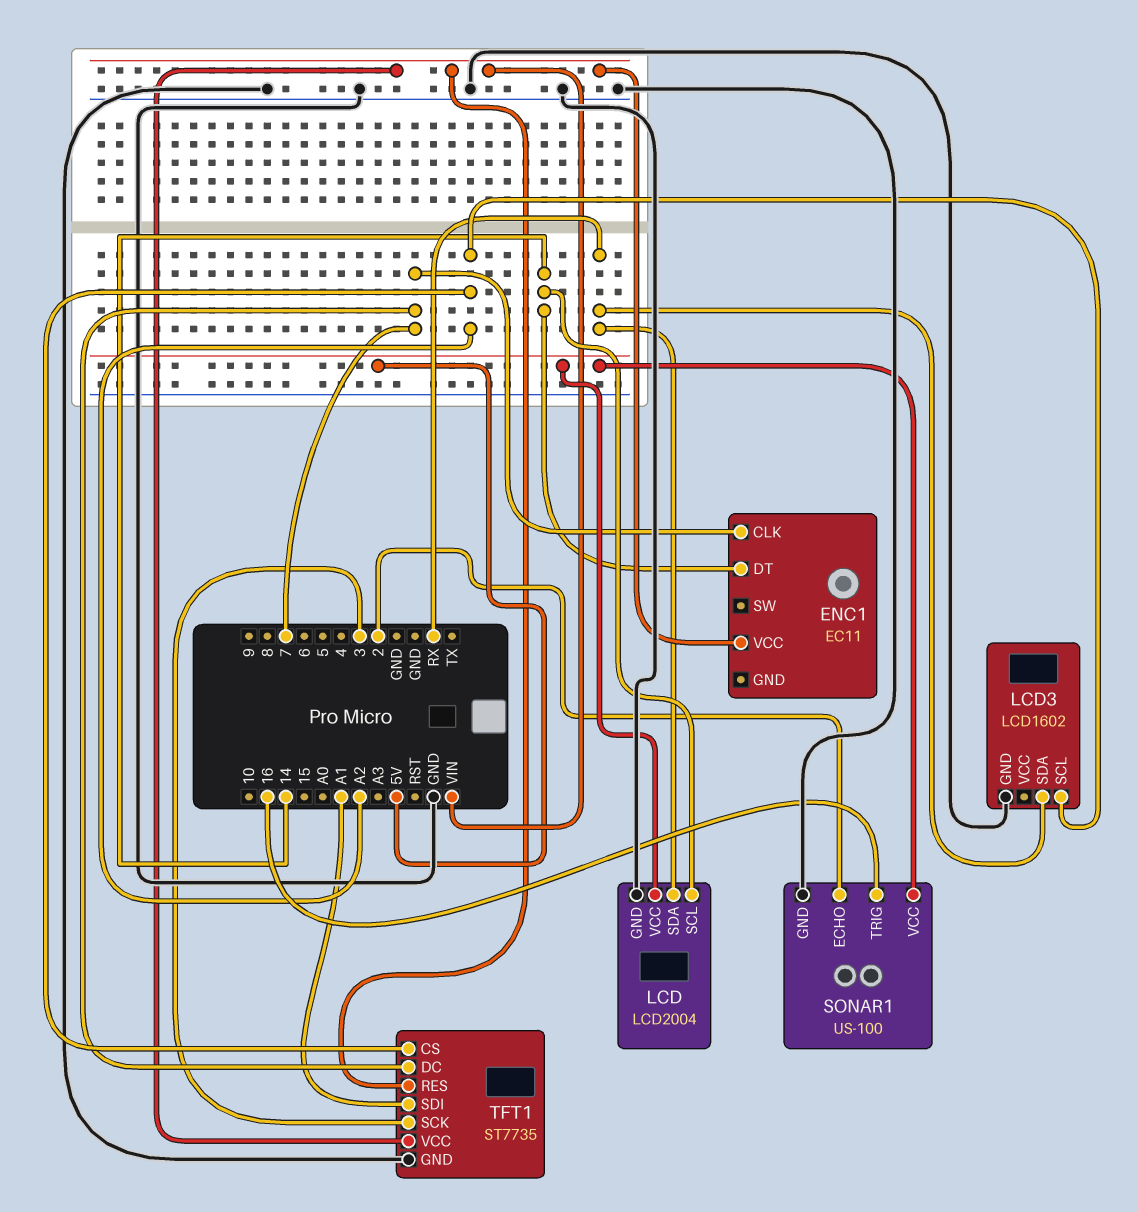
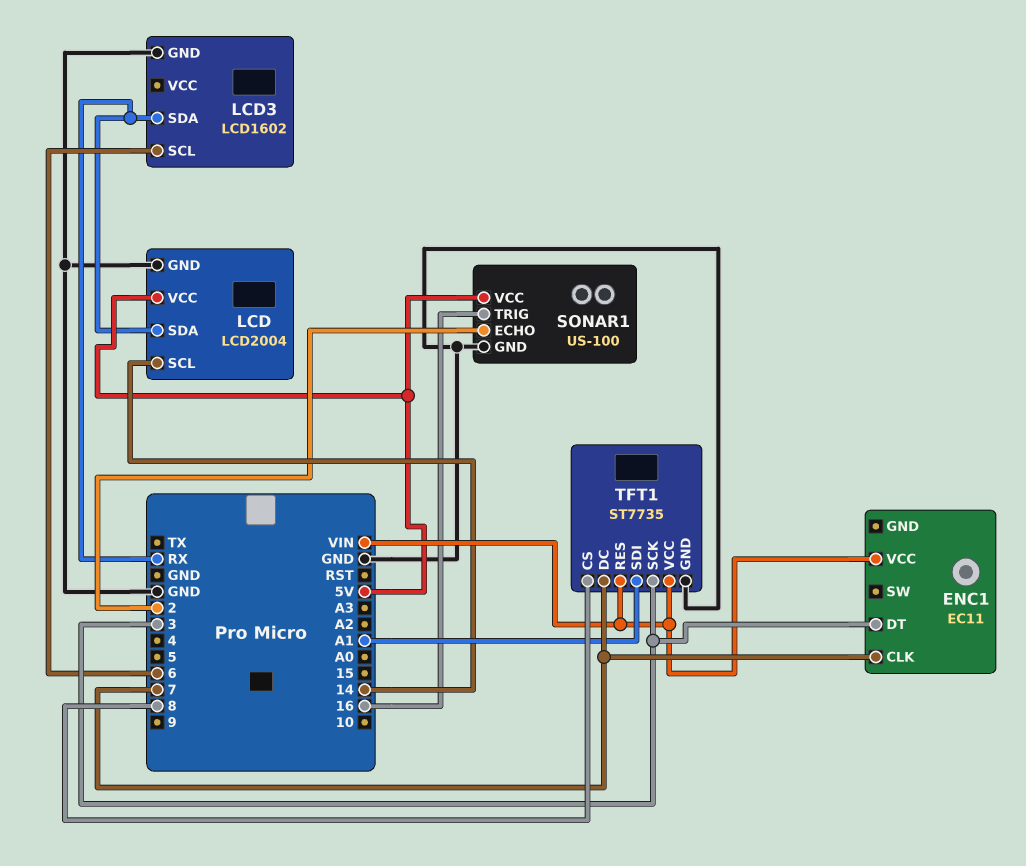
ENC1 pin DT: 14 -> 3
LCD3 pin SCL: A2 -> 6
TFT1 pin CS: A2 -> 8

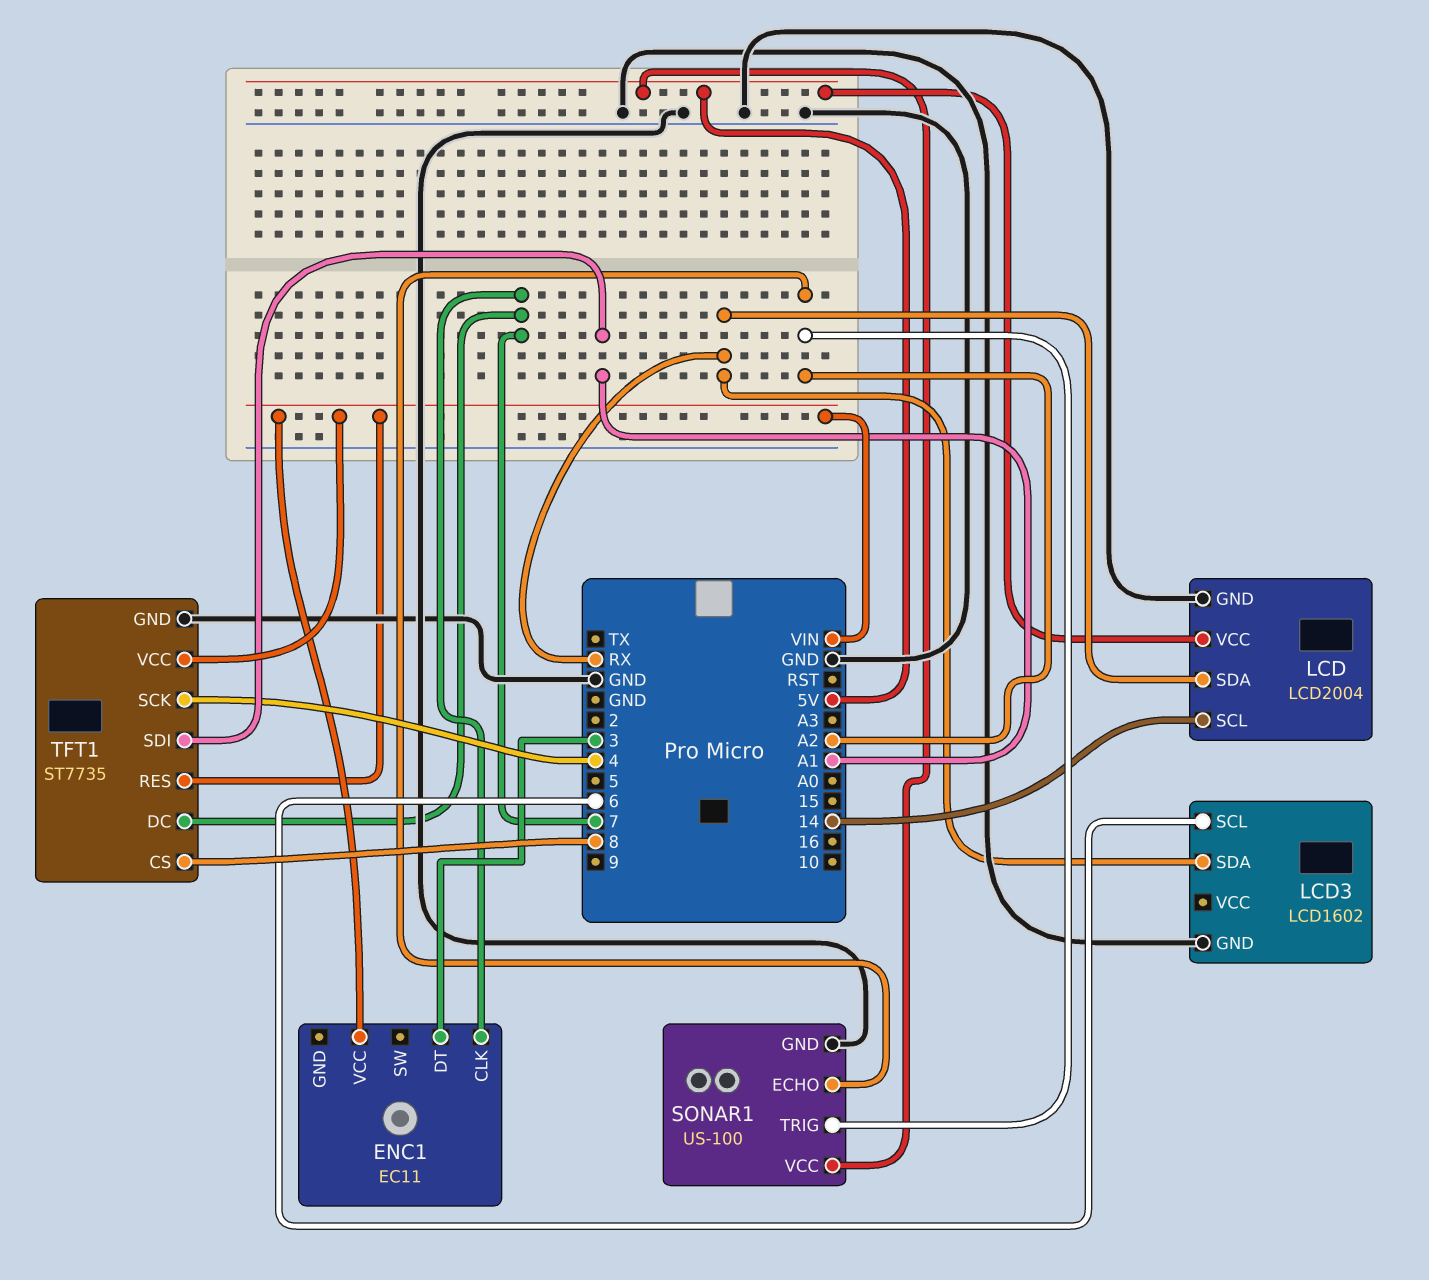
SONAR1 pin ECHO: 2 -> A2
SONAR1 pin TRIG: 16 -> A2
TFT1 pin SCK: 3 -> 4

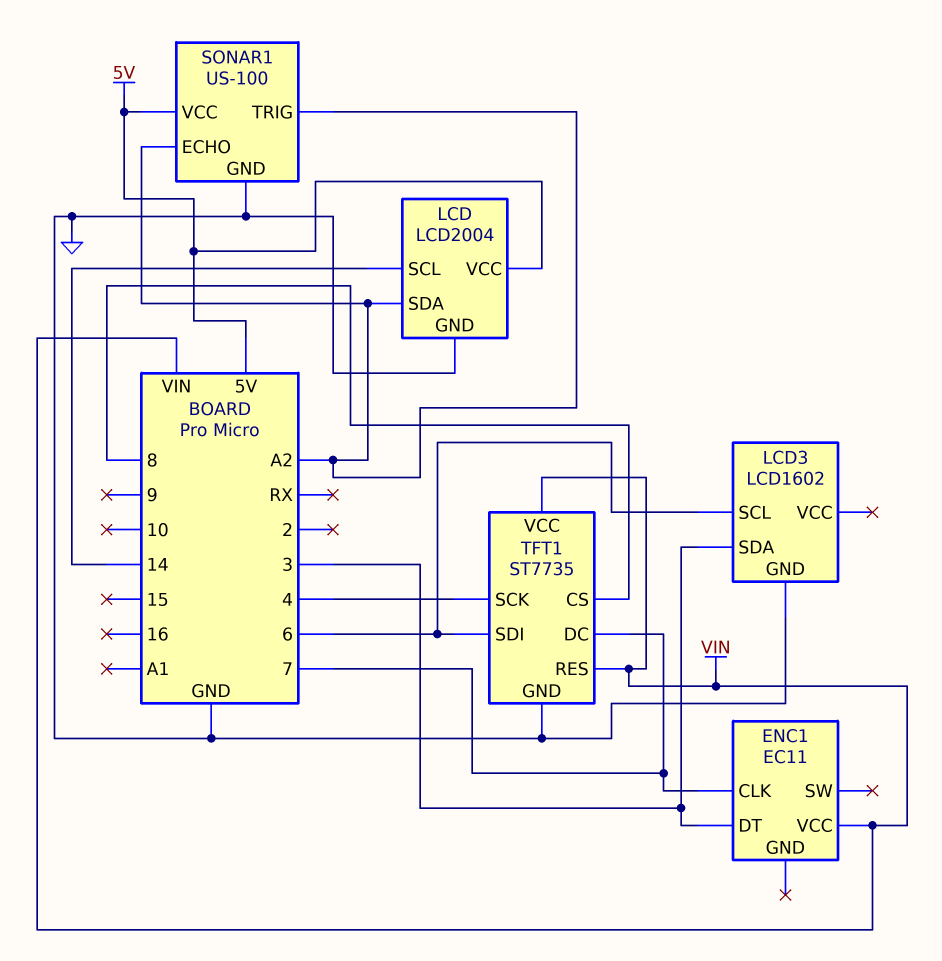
LCD pin SDA: RX -> A2
LCD3 pin SDA: RX -> 3
TFT1 pin SDI: A1 -> 6

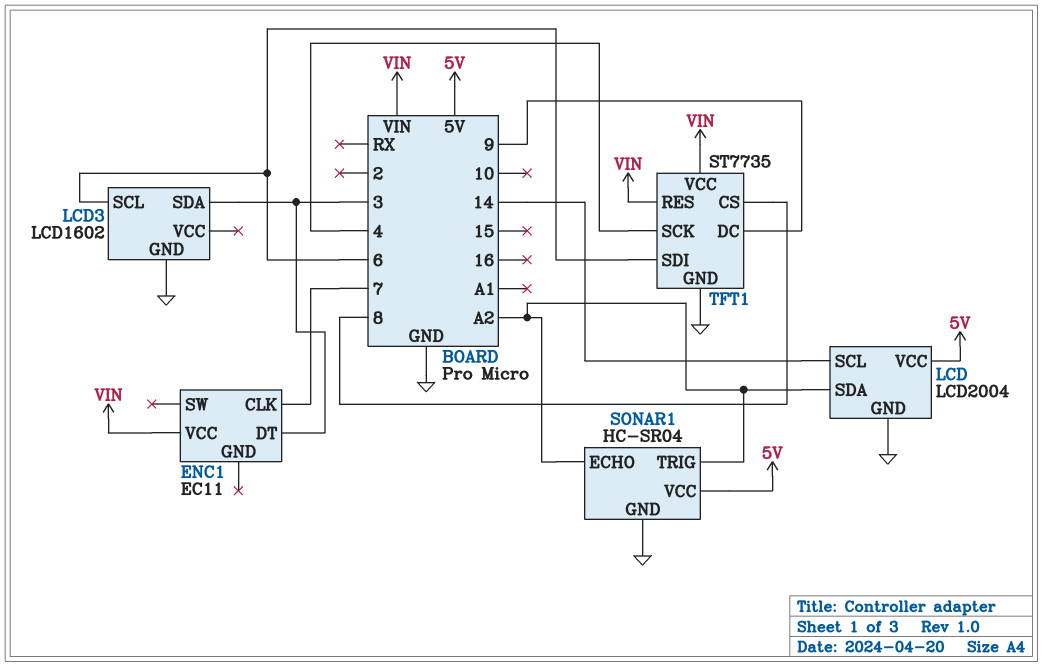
SONAR1: US-100 -> HC-SR04
TFT1 pin DC: 7 -> 9

